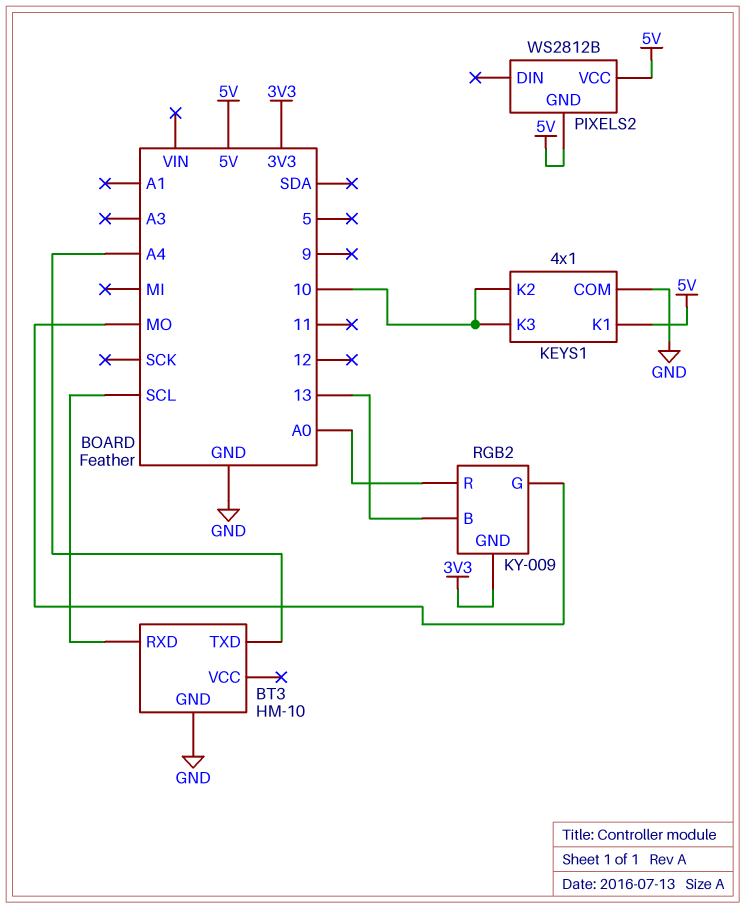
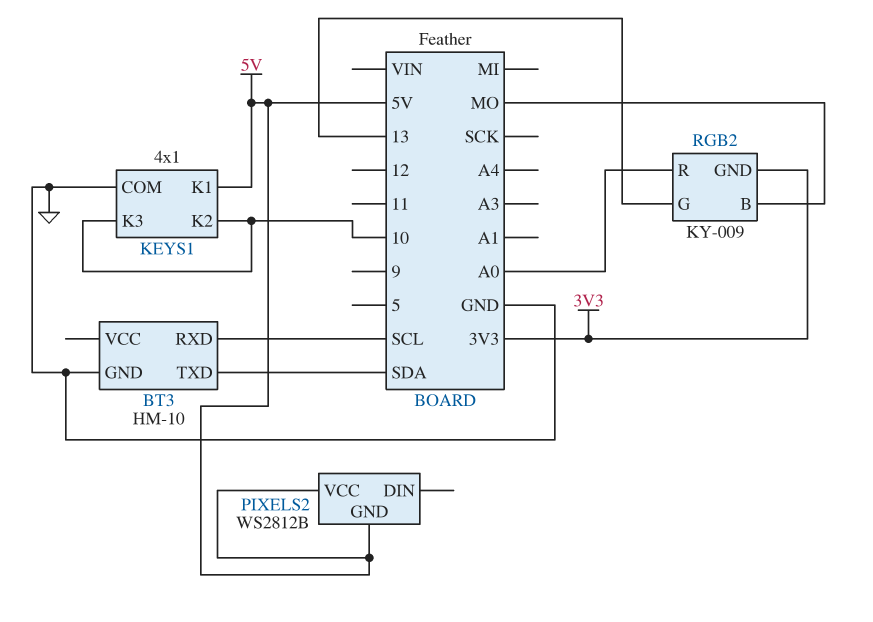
BT3 pin TXD: A4 -> SDA
RGB2 pin B: 13 -> MO
RGB2 pin G: MO -> 13

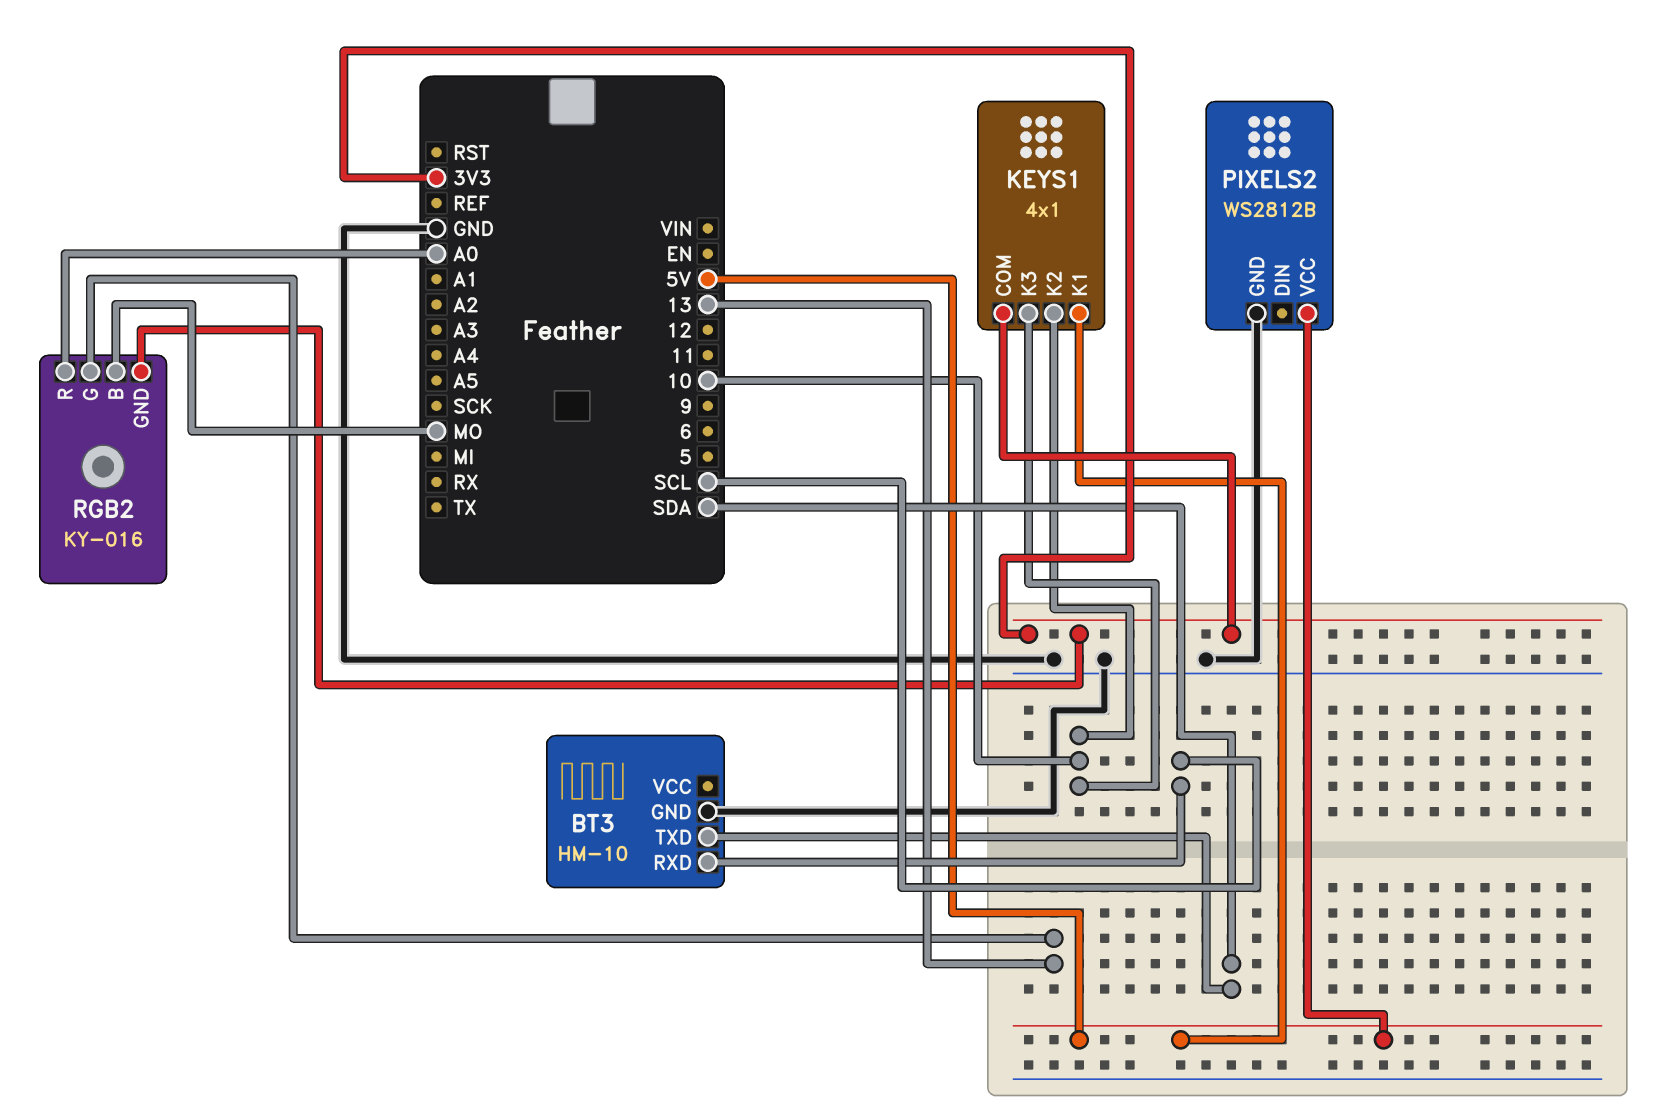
KEYS1 pin COM: GND -> 3V3
PIXELS2 pin GND: 5V -> GND
RGB2: KY-009 -> KY-016

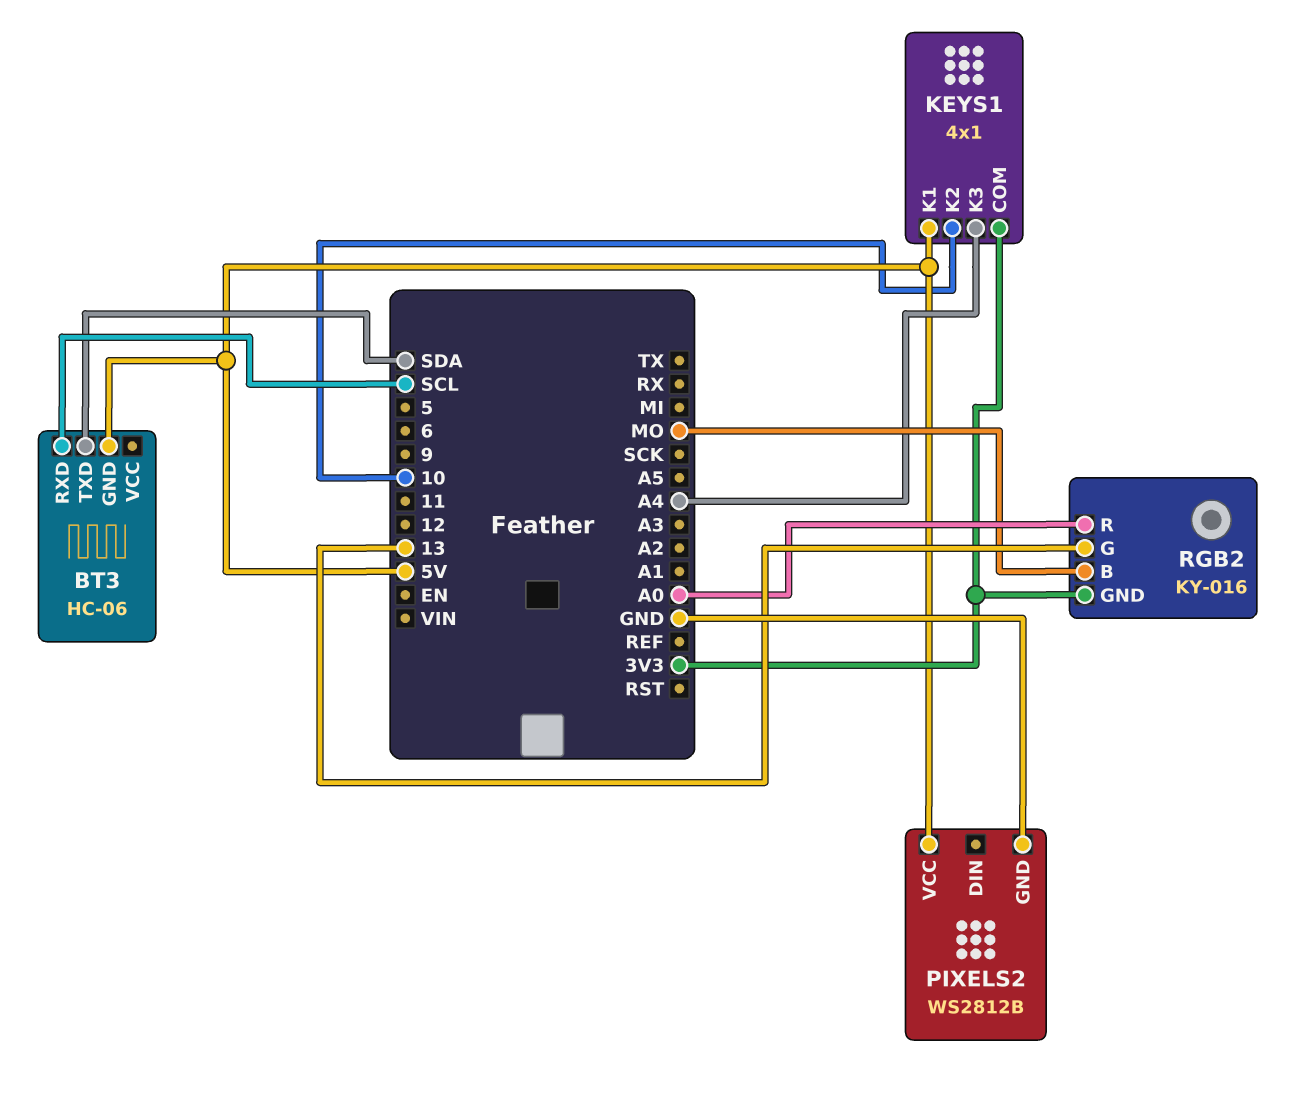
BT3: HM-10 -> HC-06
BT3 pin GND: GND -> 5V
KEYS1 pin K3: 10 -> A4

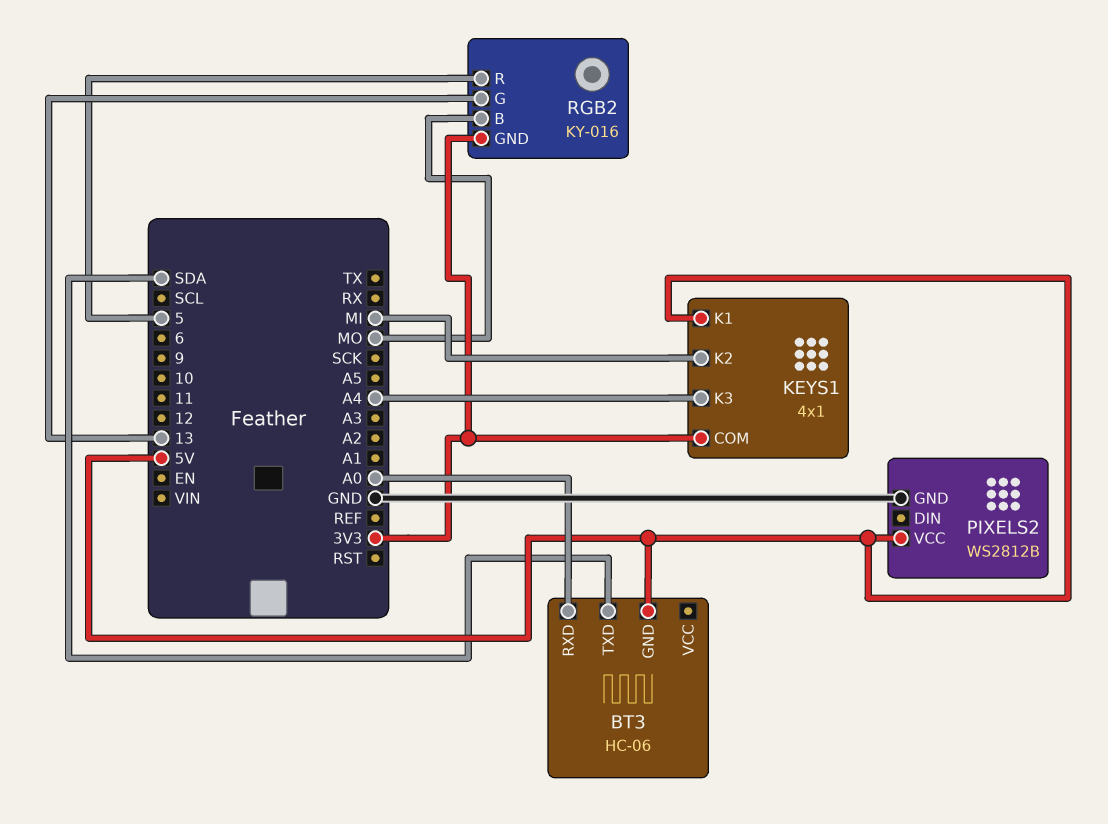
BT3 pin RXD: SCL -> A0
KEYS1 pin K2: 10 -> MI
RGB2 pin R: A0 -> 5

